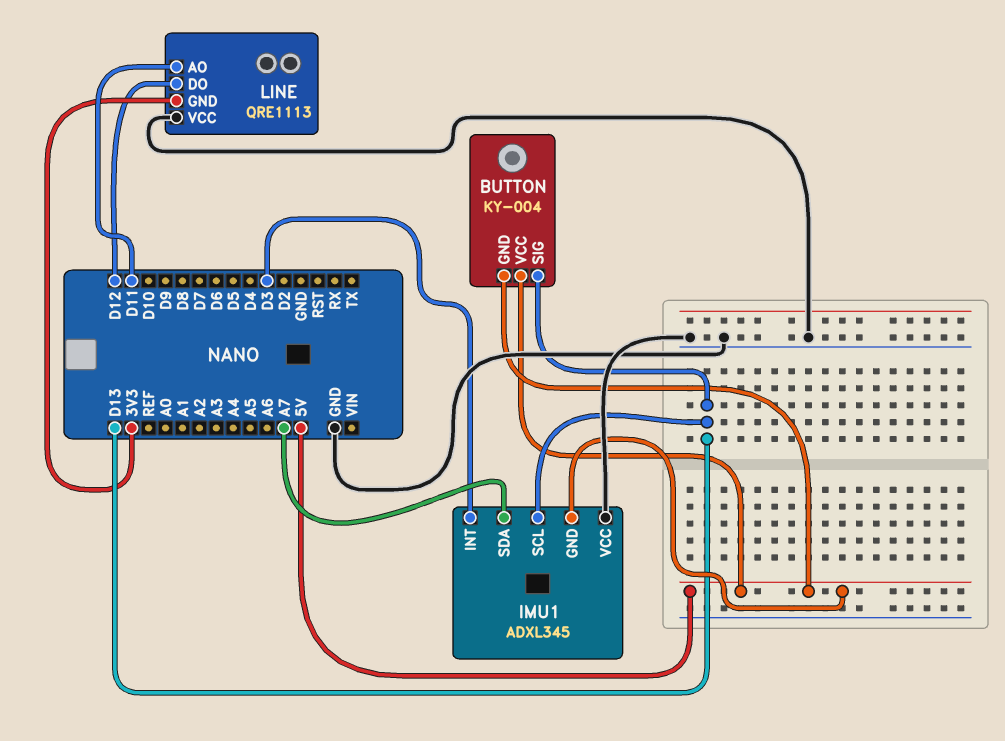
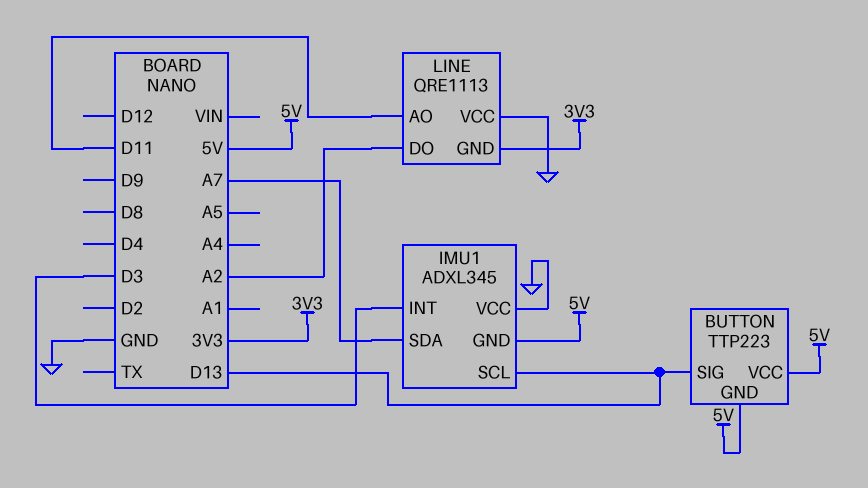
BUTTON: KY-004 -> TTP223
LINE pin DO: D12 -> A2

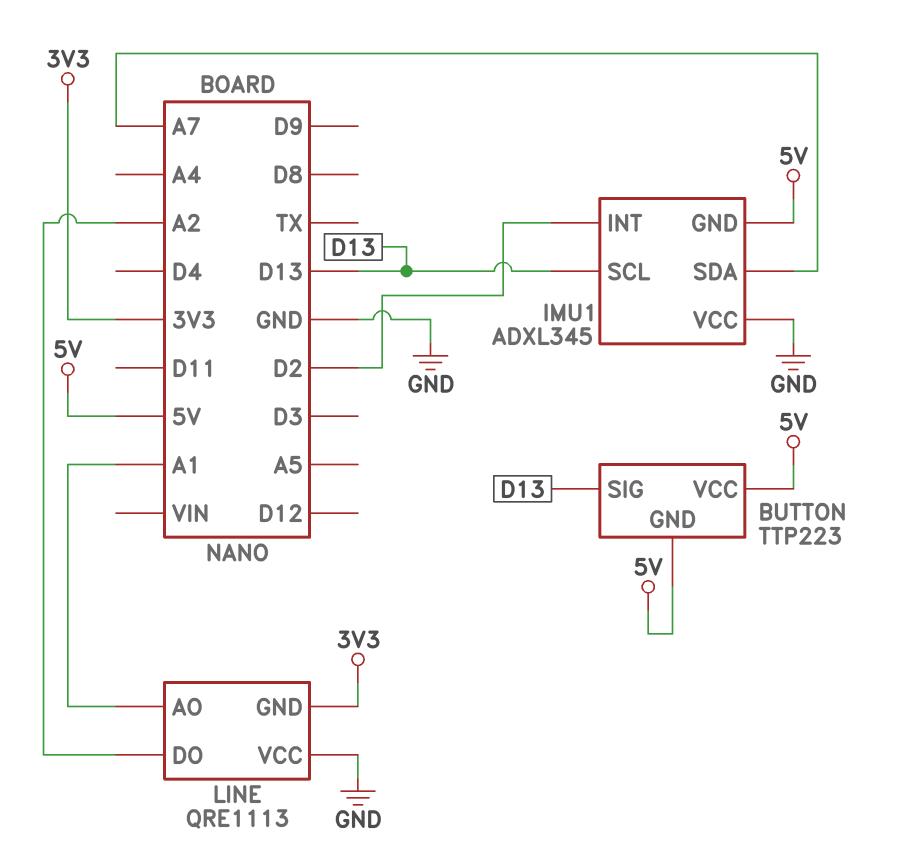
IMU1 pin INT: D3 -> D2
LINE pin AO: D11 -> A1

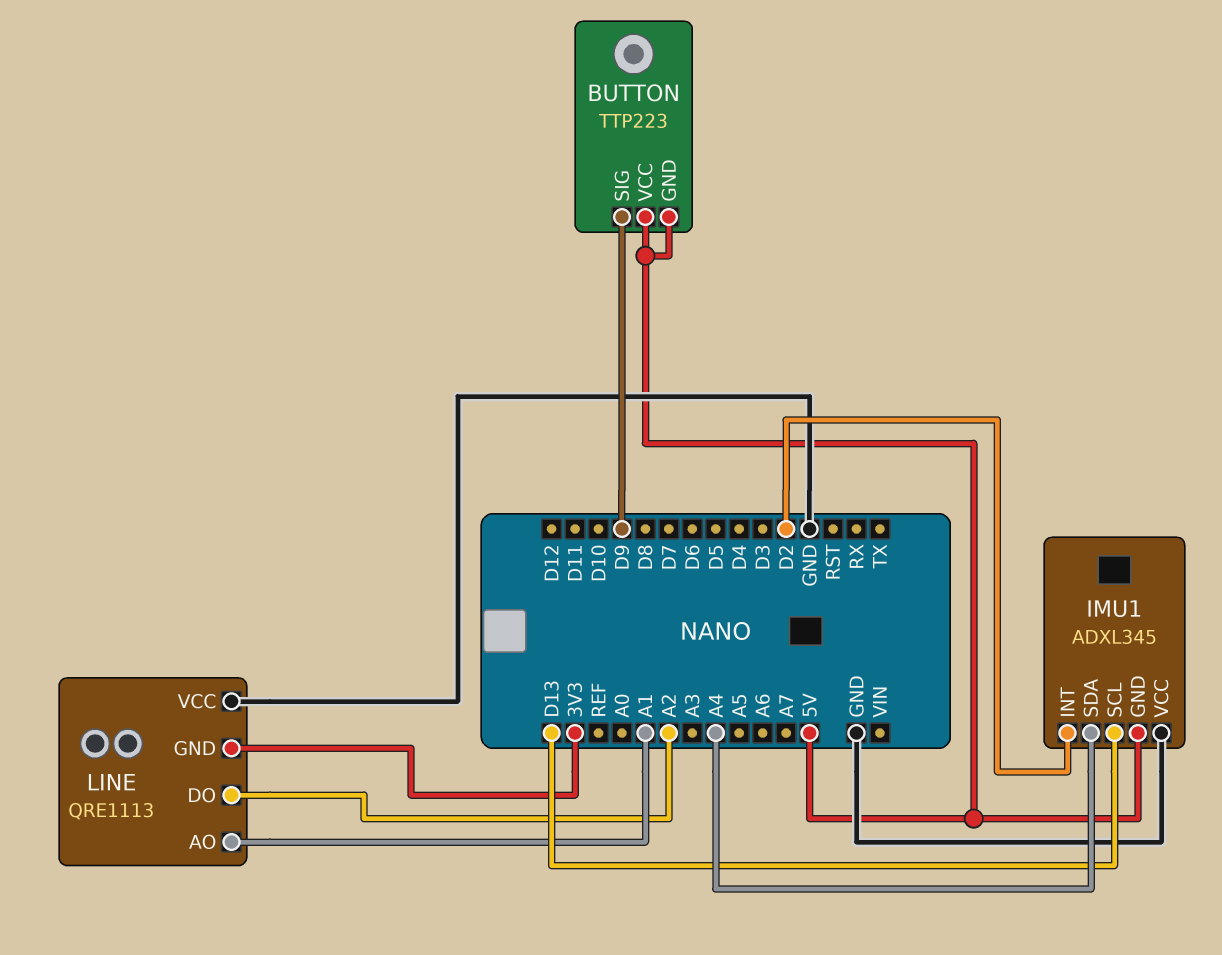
BUTTON pin SIG: D13 -> D9
IMU1 pin SDA: A7 -> A4

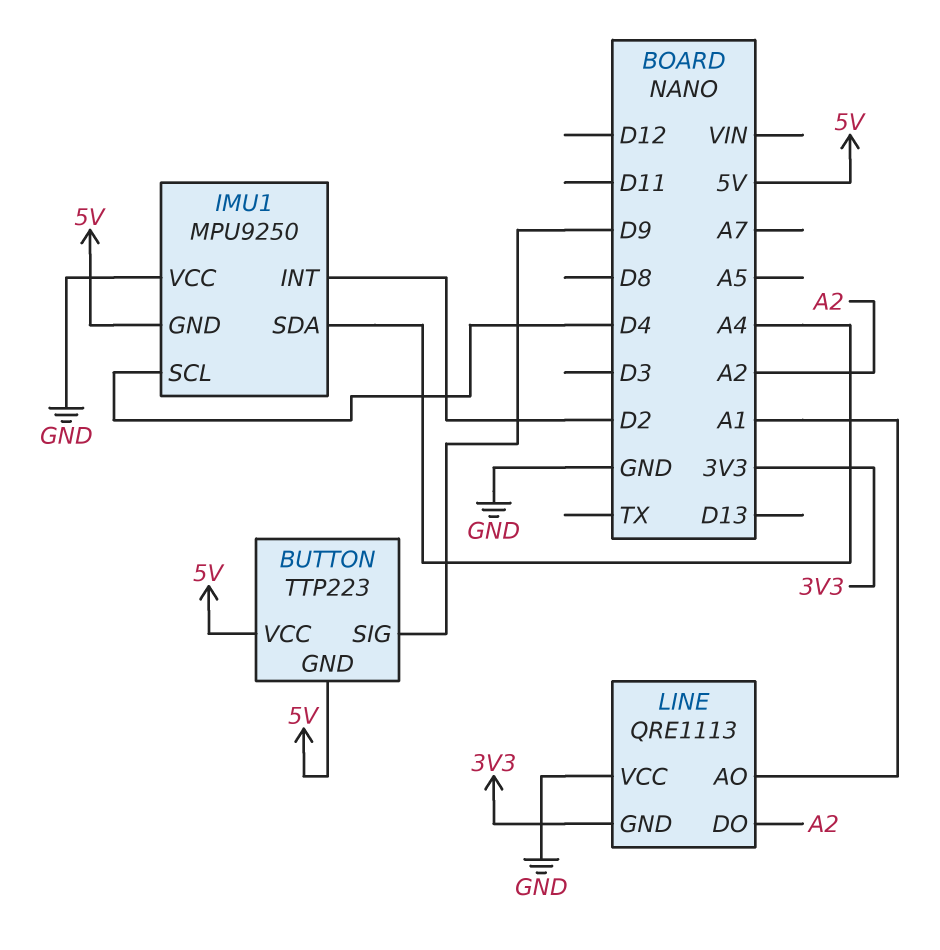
IMU1: ADXL345 -> MPU9250
IMU1 pin SCL: D13 -> D4

